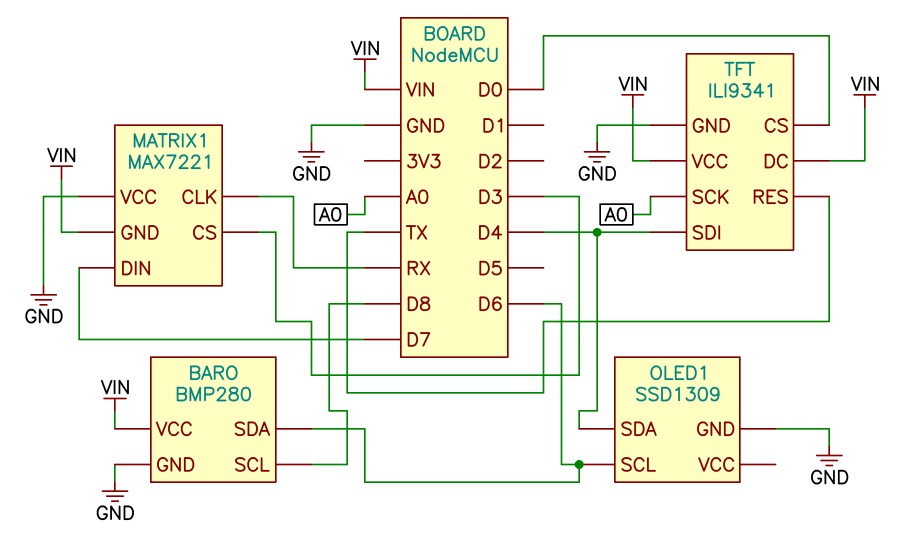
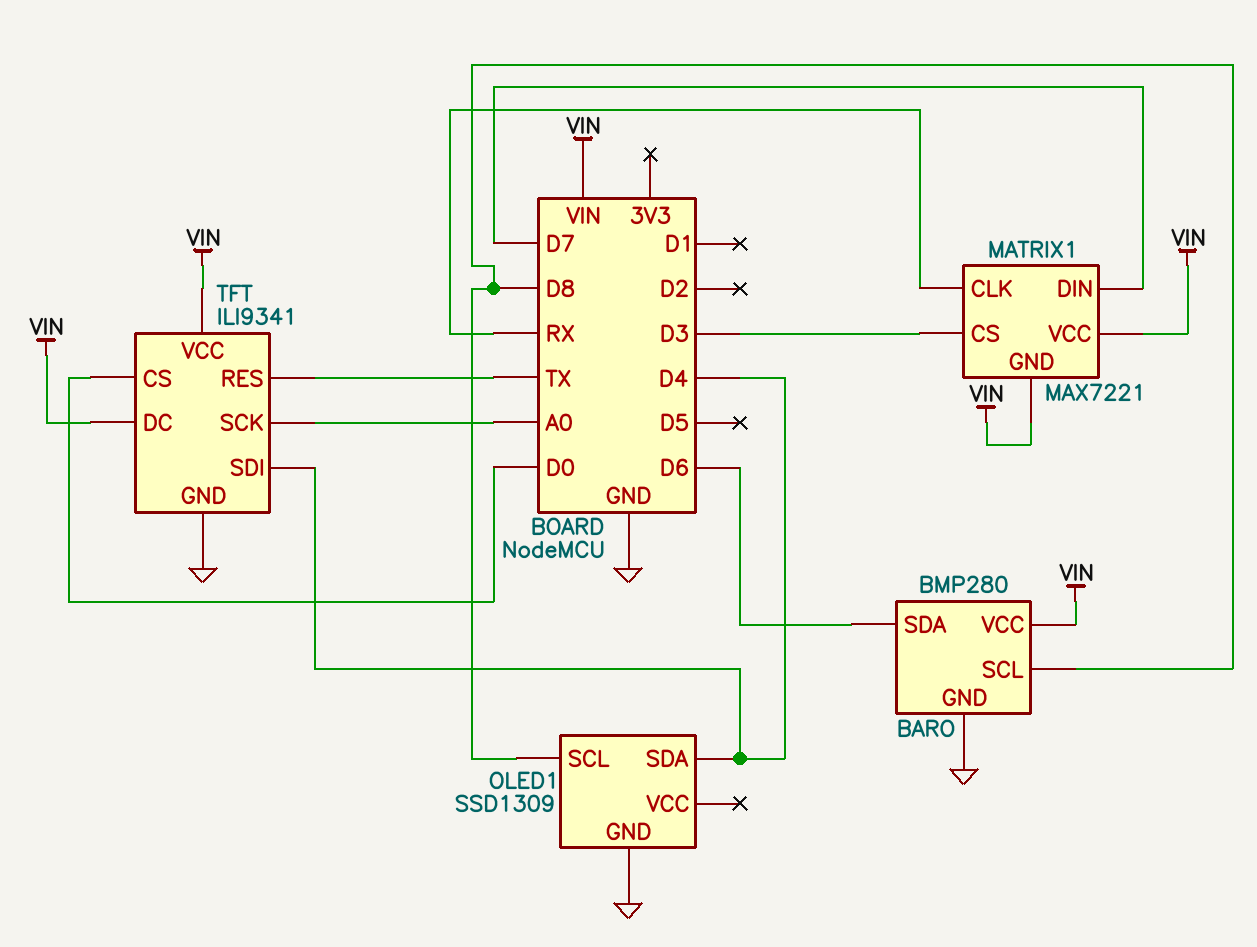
MATRIX1 pin VCC: GND -> VIN
OLED1 pin SCL: D6 -> D8

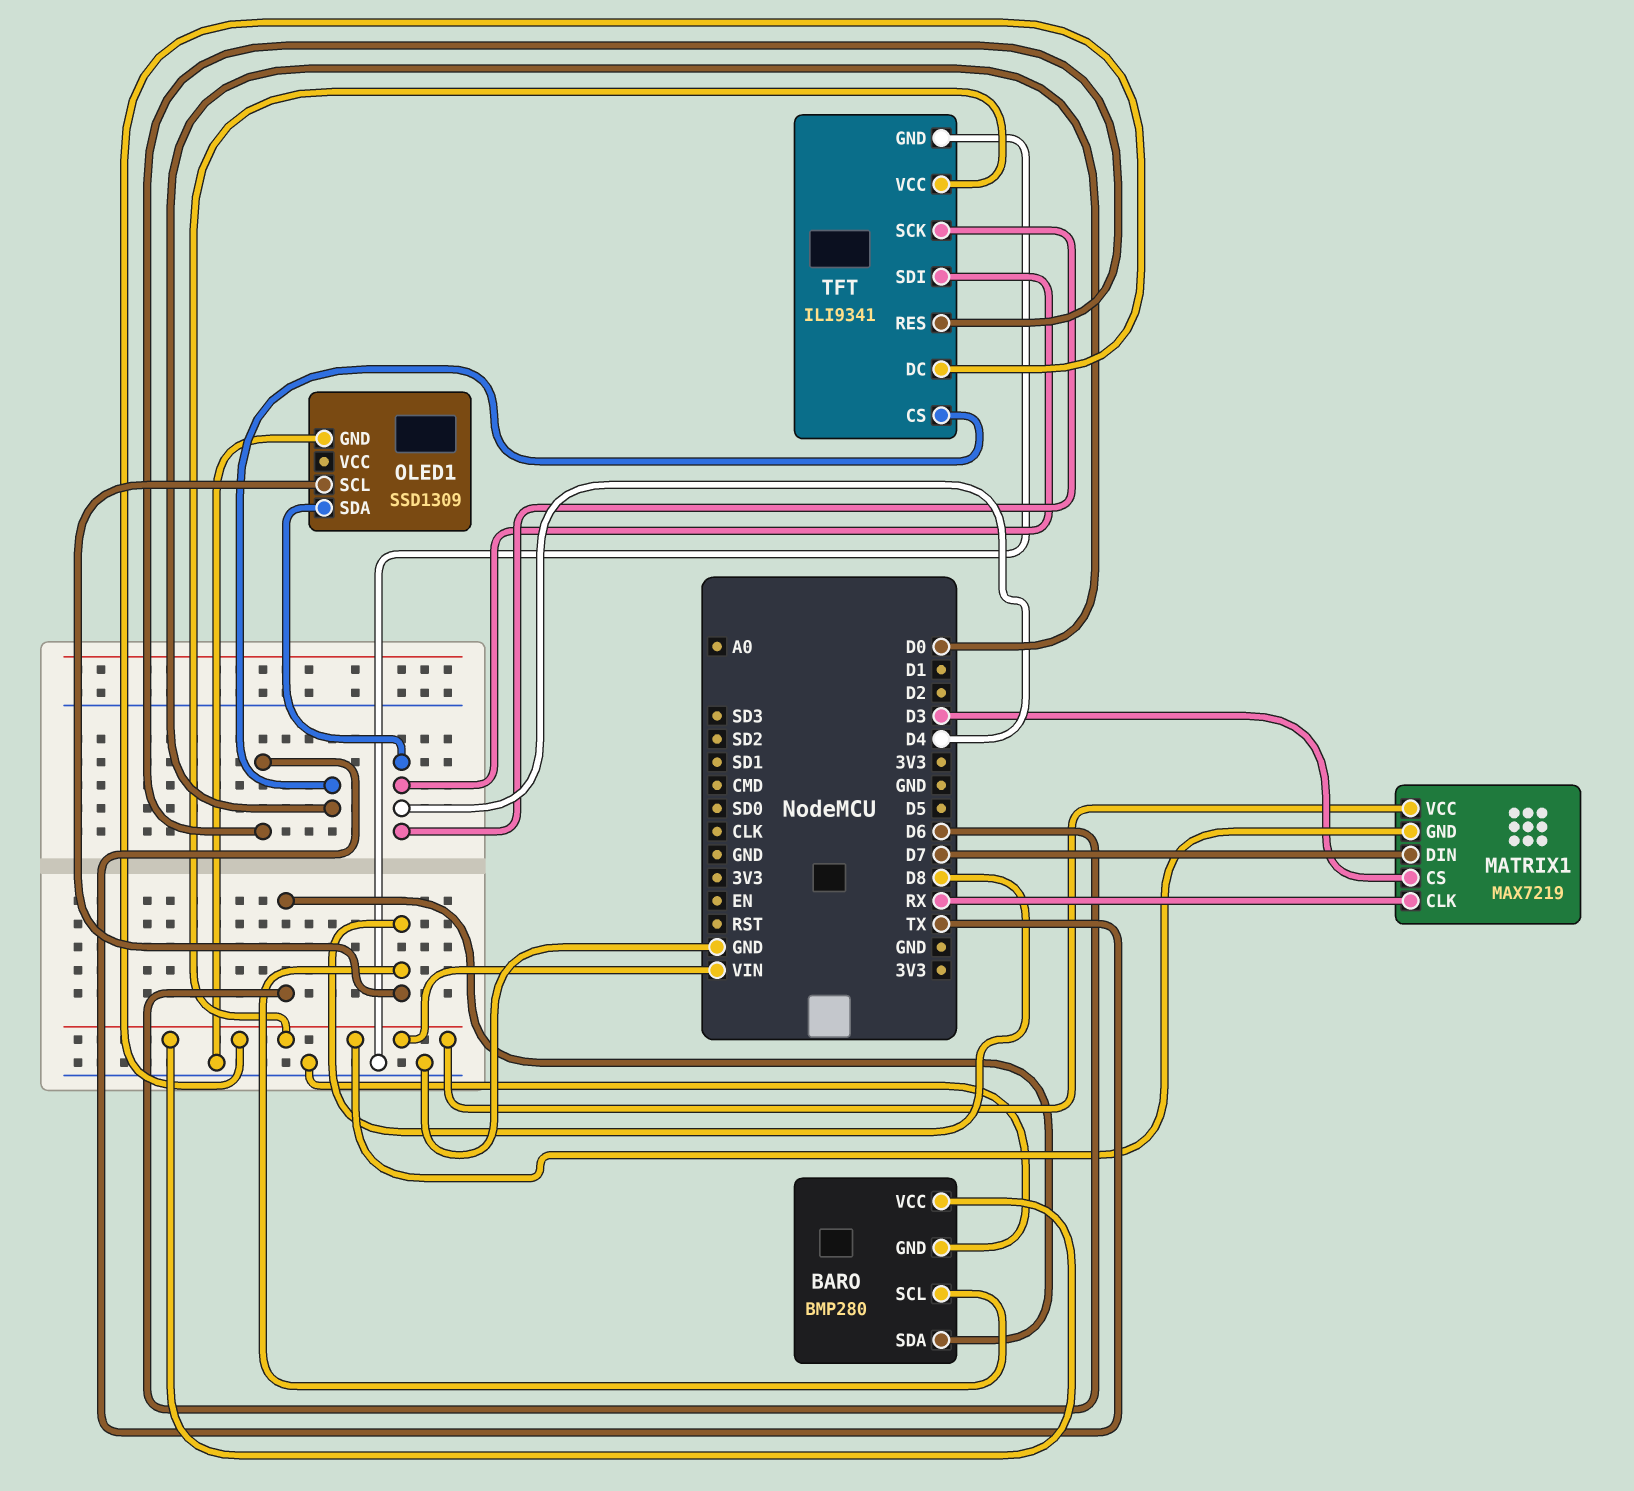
MATRIX1: MAX7221 -> MAX7219
TFT pin SCK: A0 -> D4

